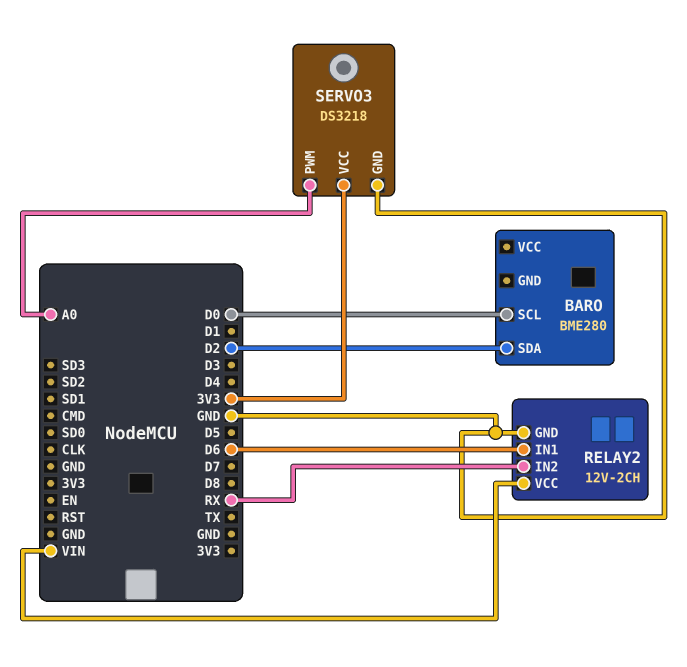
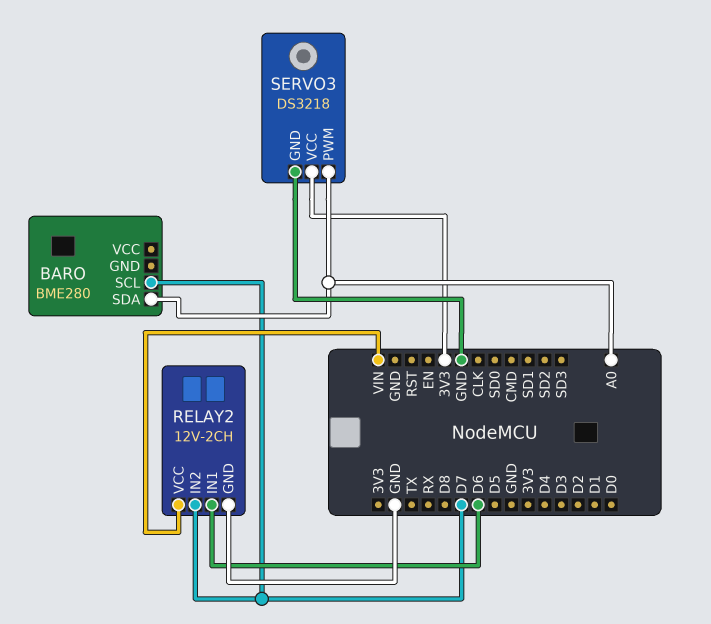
BARO pin SCL: D0 -> D7
BARO pin SDA: D2 -> A0
RELAY2 pin IN2: RX -> D7

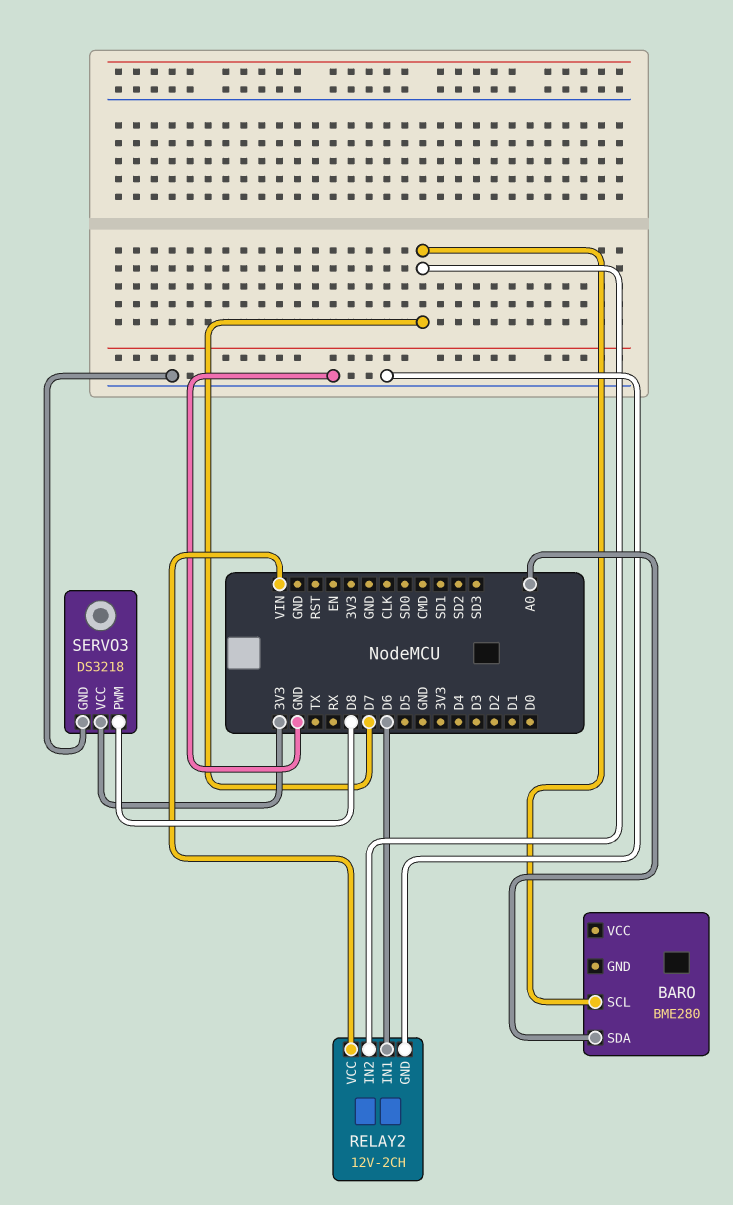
SERVO3 pin PWM: A0 -> D8

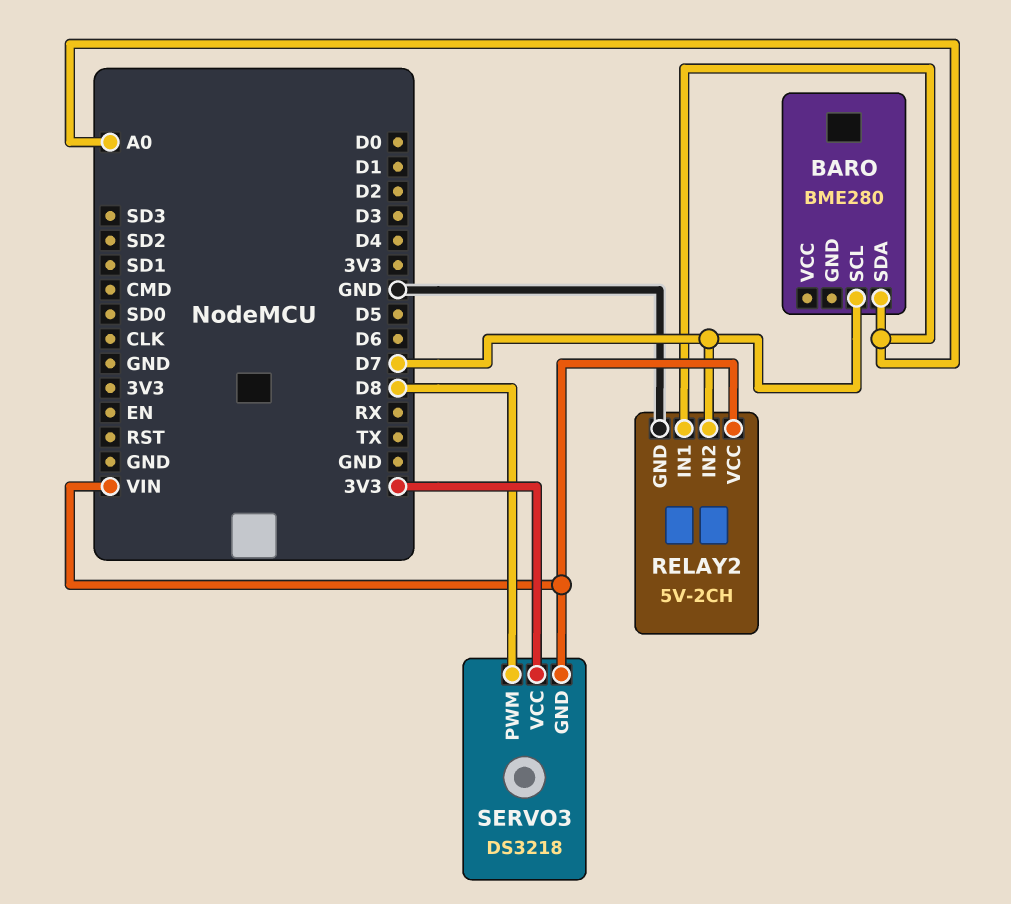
RELAY2: 12V-2CH -> 5V-2CH
RELAY2 pin IN1: D6 -> A0
SERVO3 pin GND: GND -> VIN

